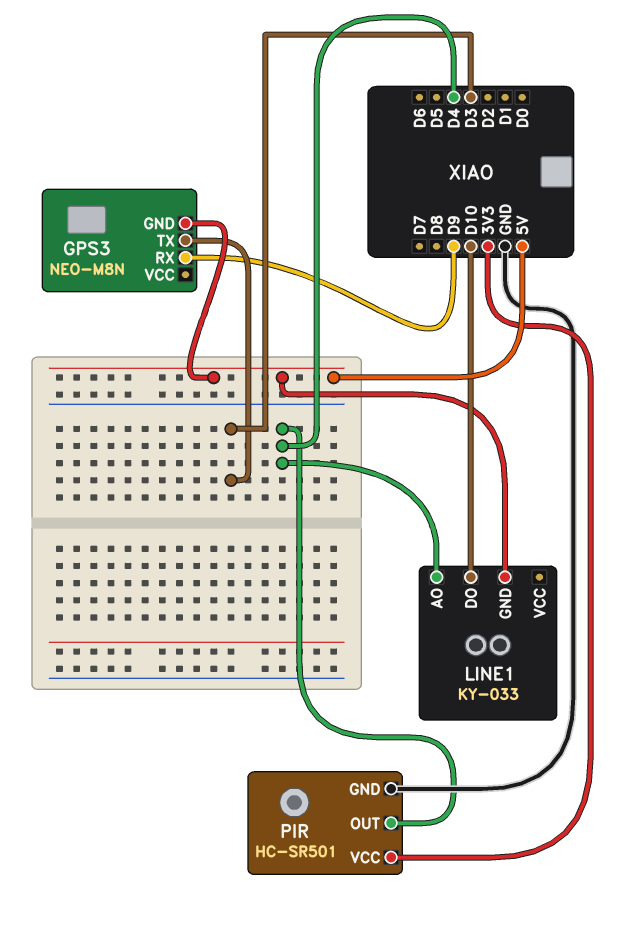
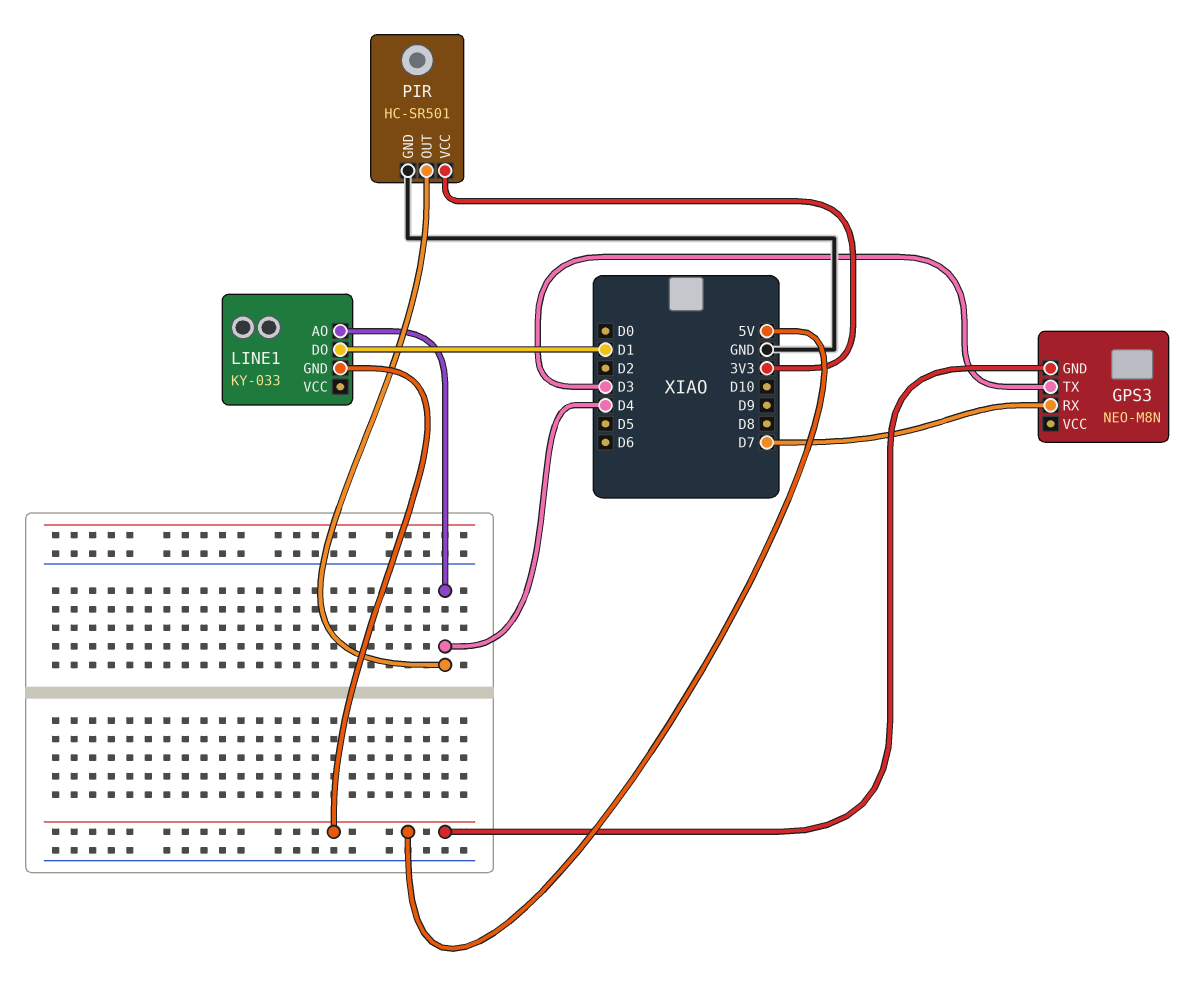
GPS3 pin RX: D9 -> D7
LINE1 pin DO: D10 -> D1

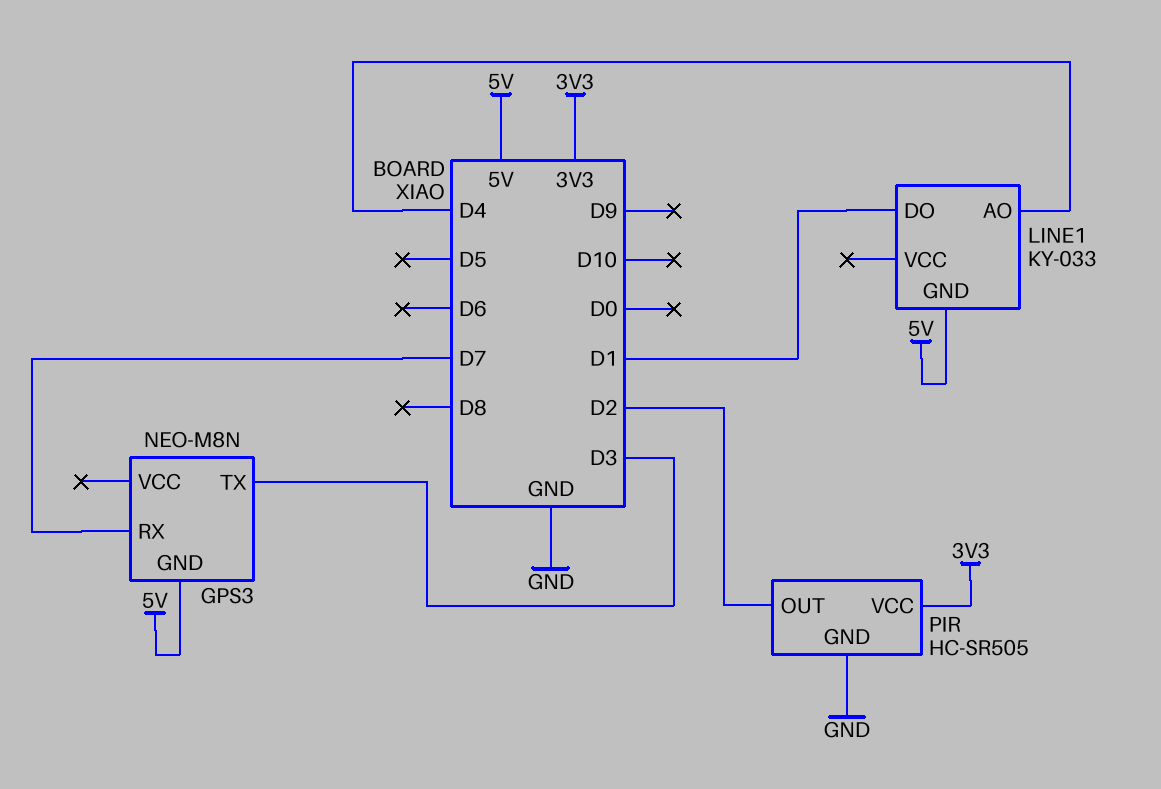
PIR: HC-SR501 -> HC-SR505
PIR pin OUT: D4 -> D2

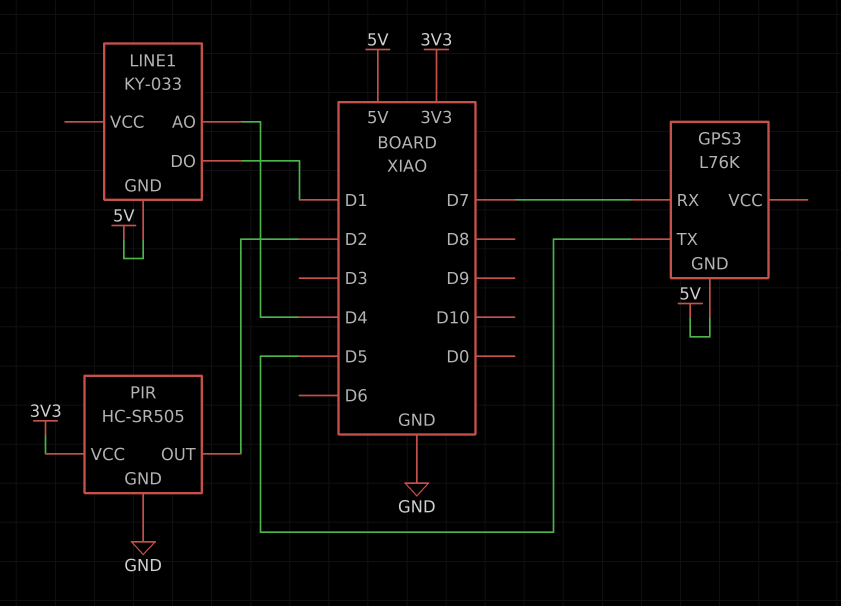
GPS3: NEO-M8N -> L76K
GPS3 pin TX: D3 -> D5

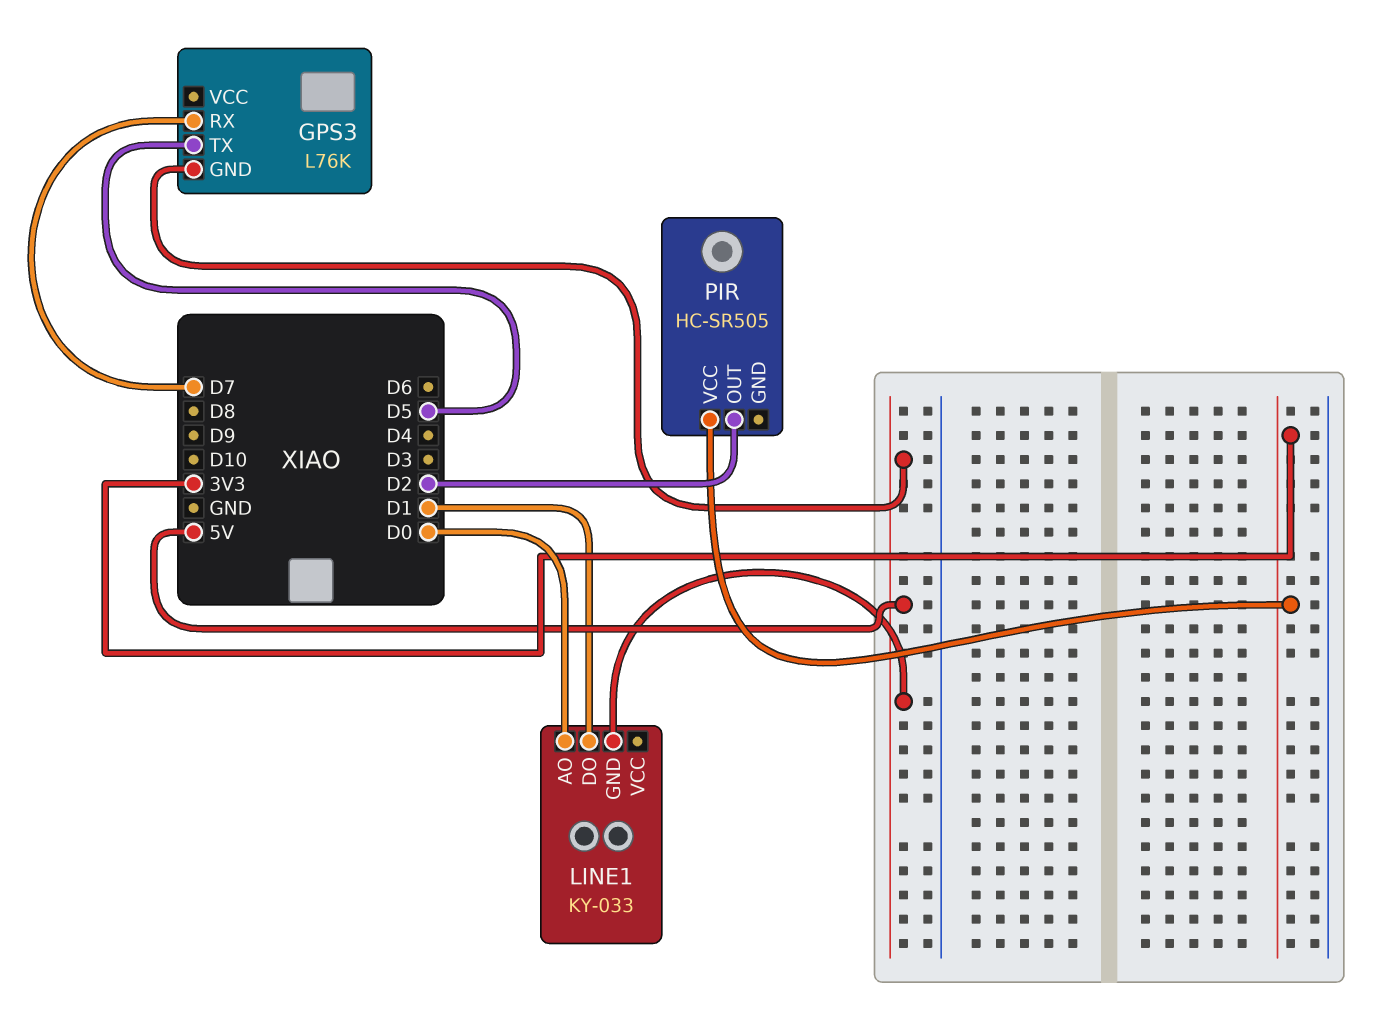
LINE1 pin AO: D4 -> D0
PIR pin GND: GND -> none

